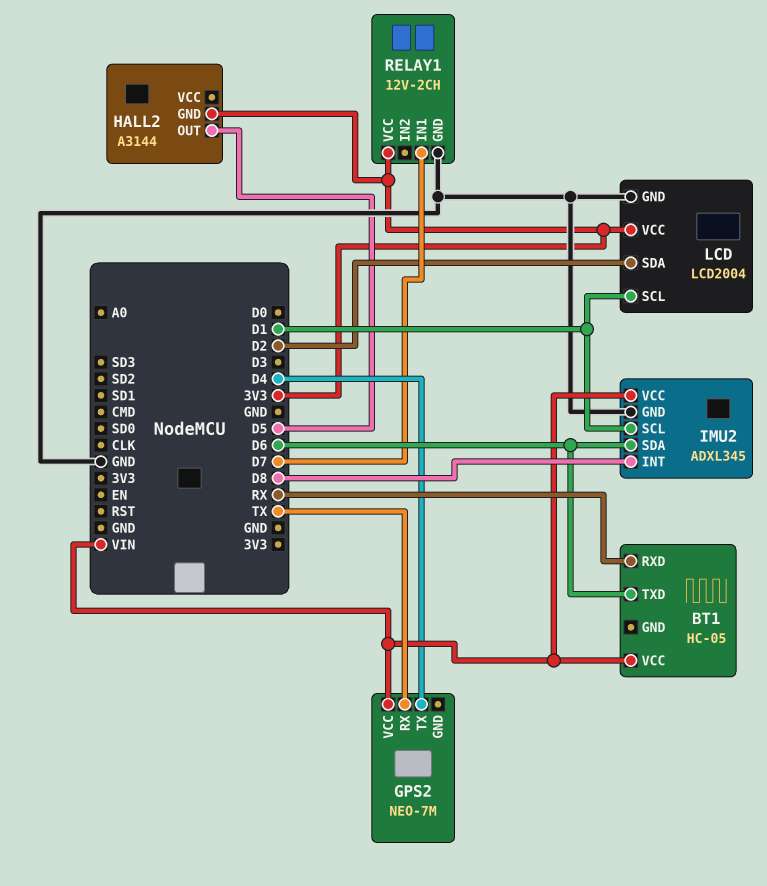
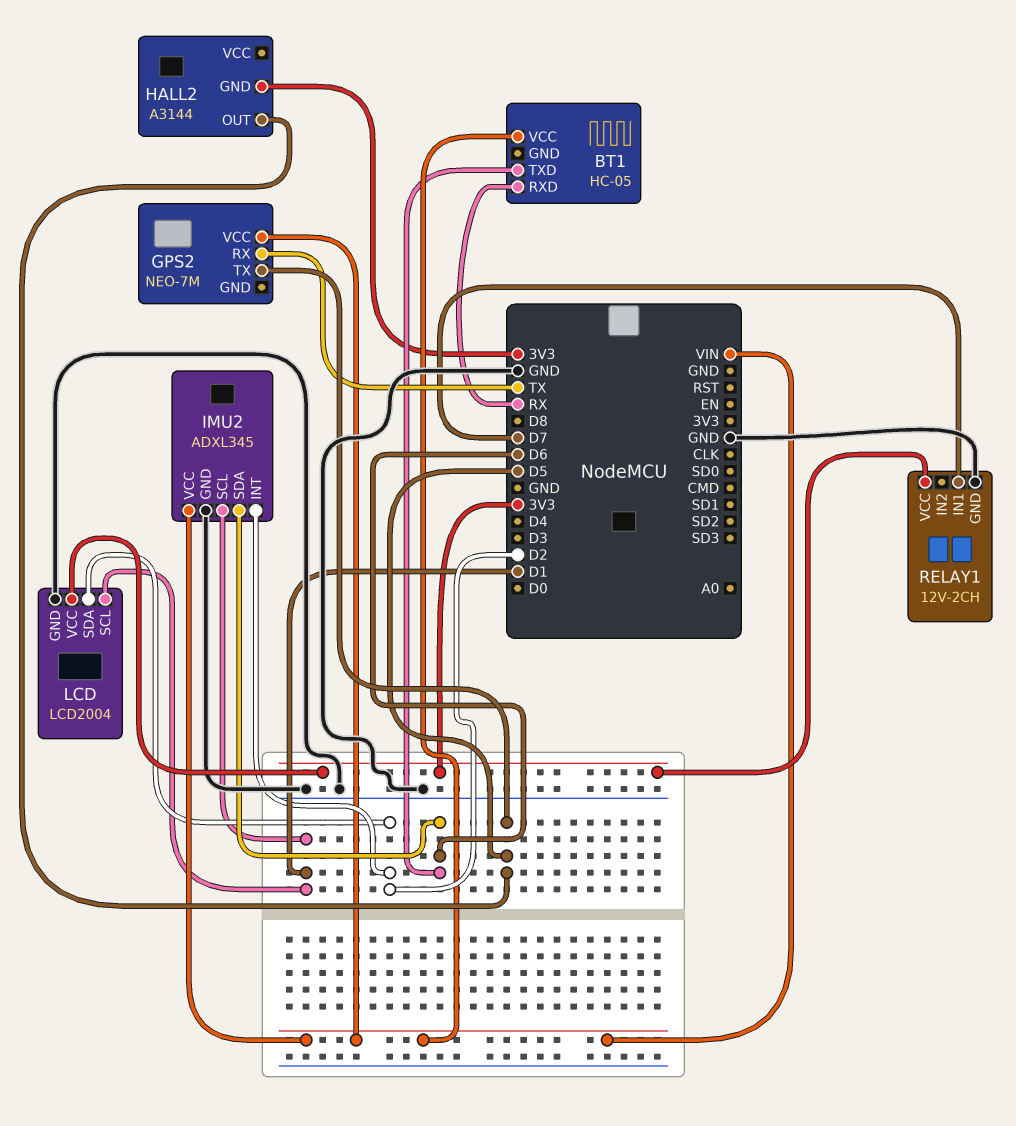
GPS2 pin TX: D4 -> D5
IMU2 pin INT: D8 -> D2

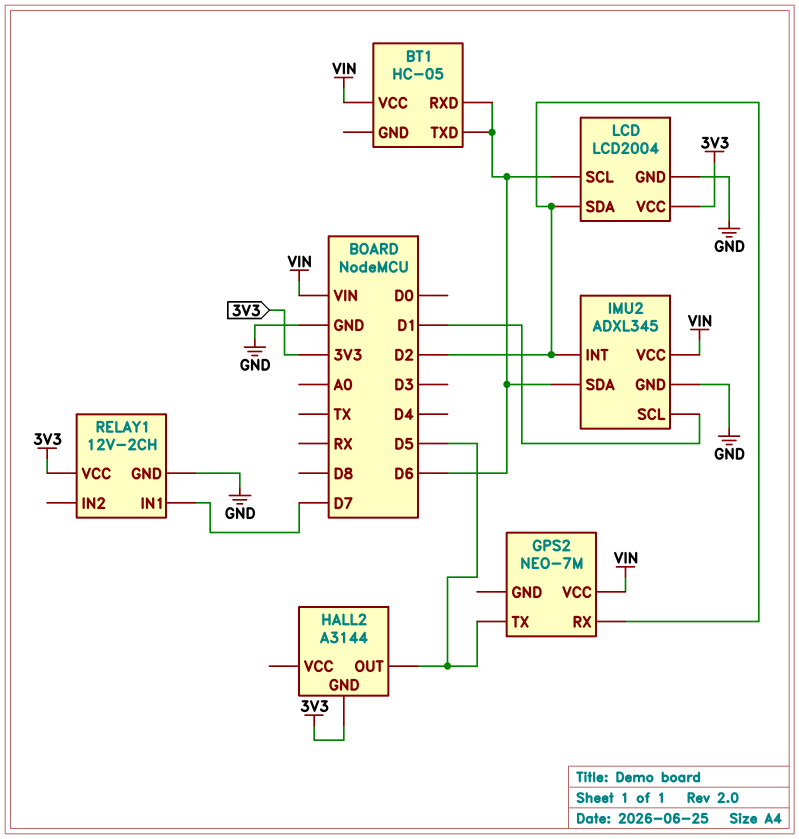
BT1 pin RXD: RX -> D6
GPS2 pin RX: TX -> D2
LCD pin SCL: D1 -> D6

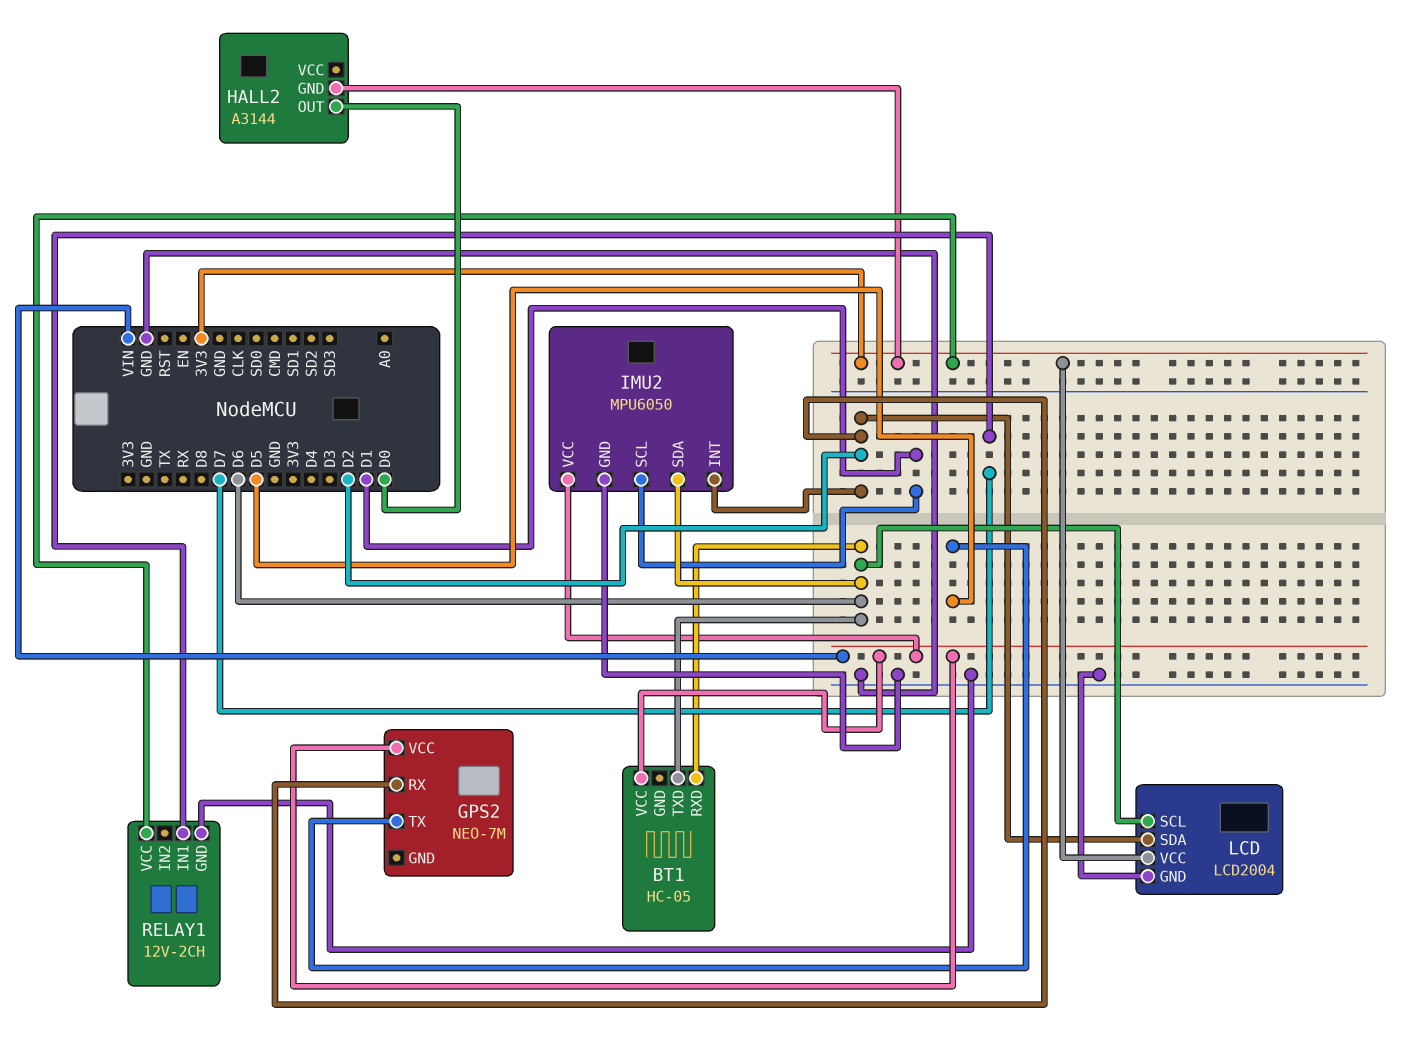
HALL2 pin OUT: D5 -> D0
IMU2: ADXL345 -> MPU6050

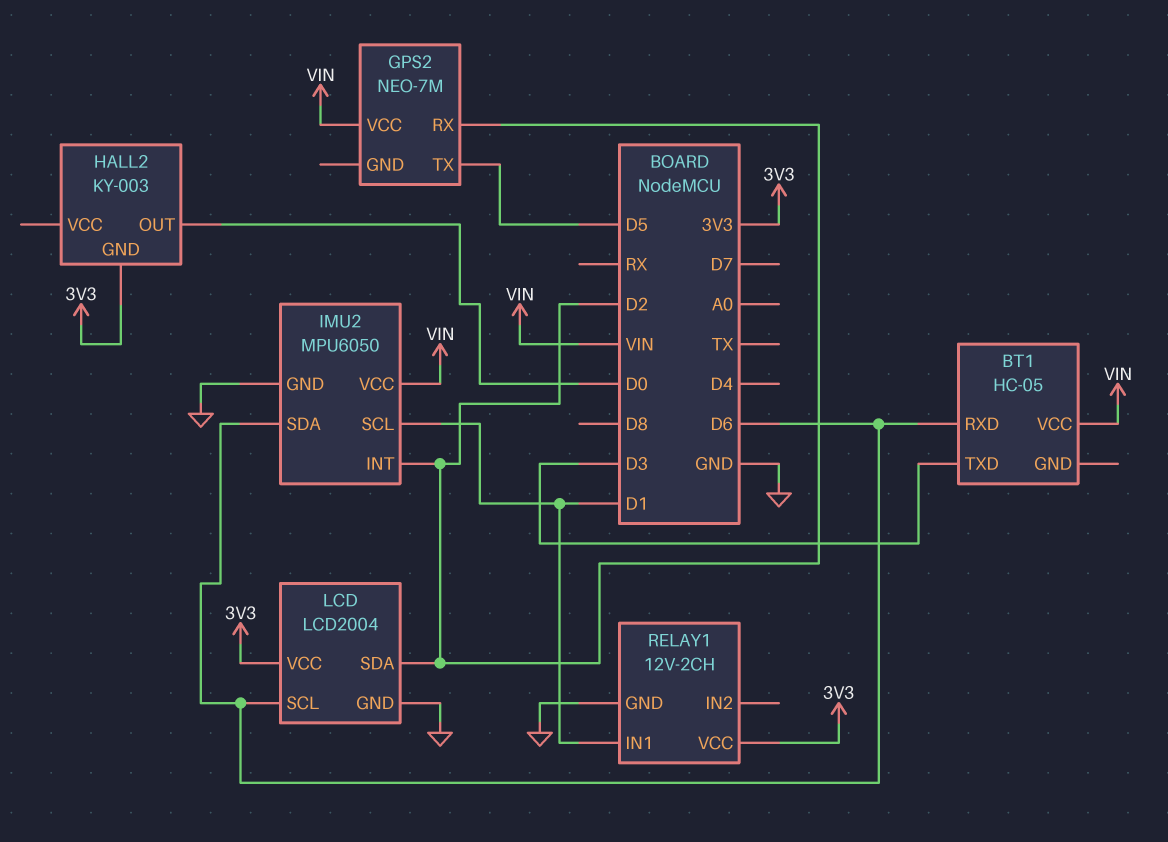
BT1 pin TXD: D6 -> D3
HALL2: A3144 -> KY-003
RELAY1 pin IN1: D7 -> D1

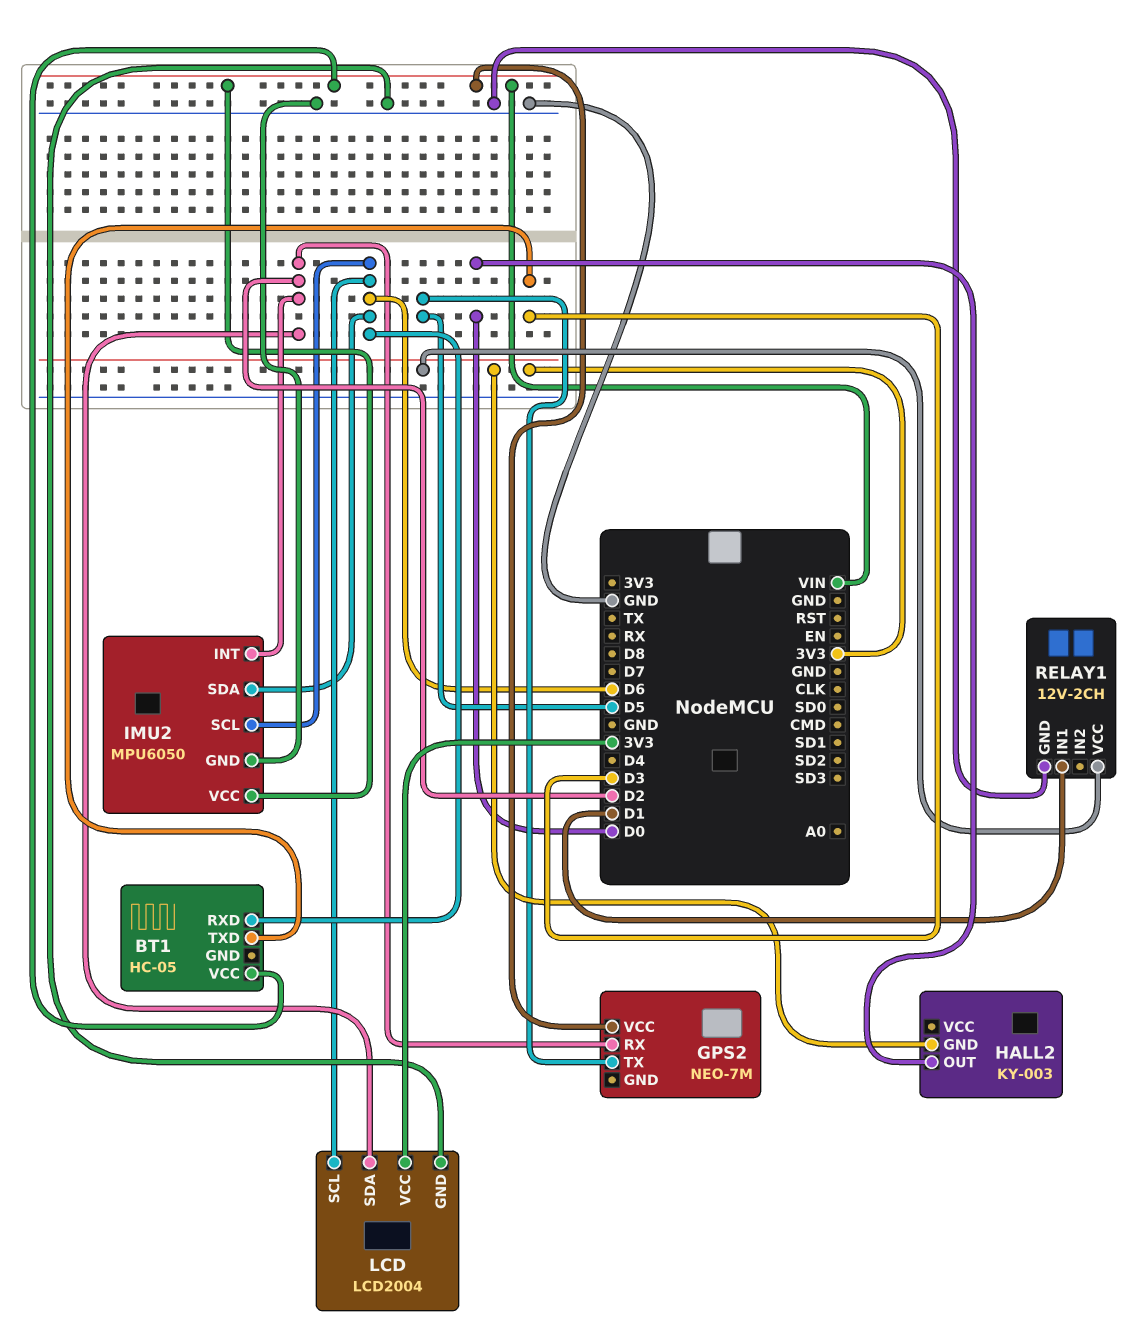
IMU2 pin SCL: D1 -> D6

